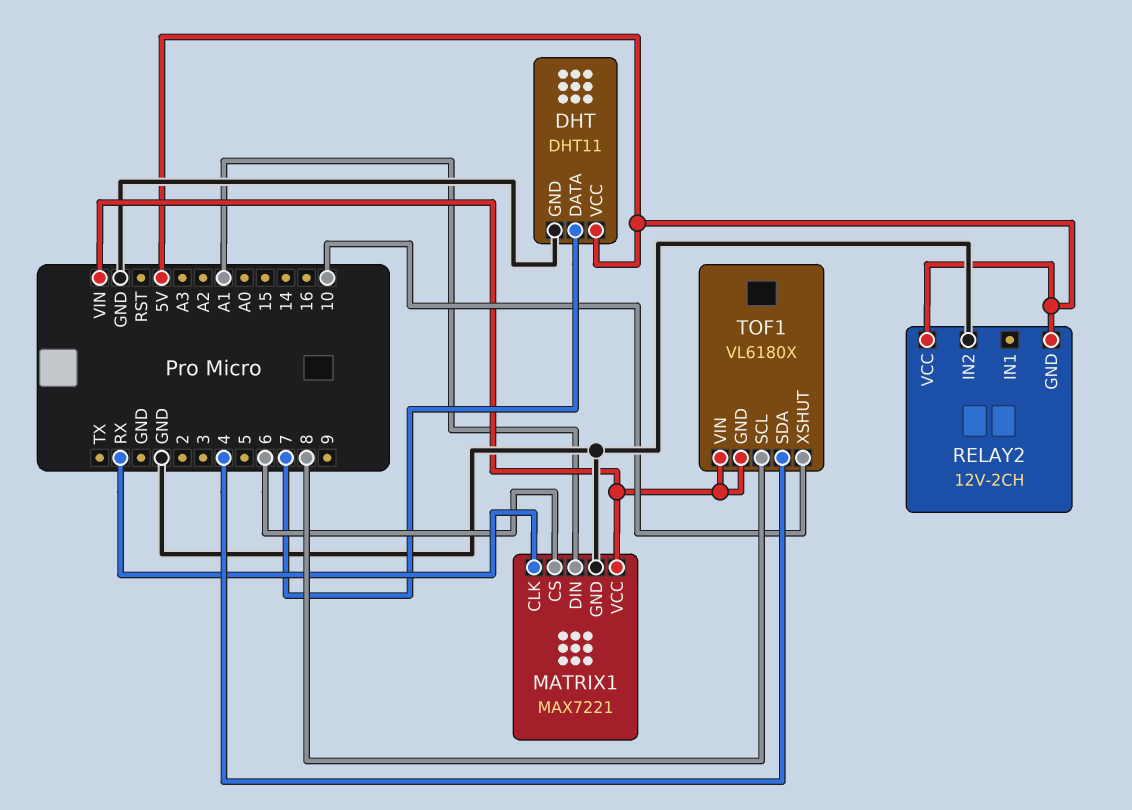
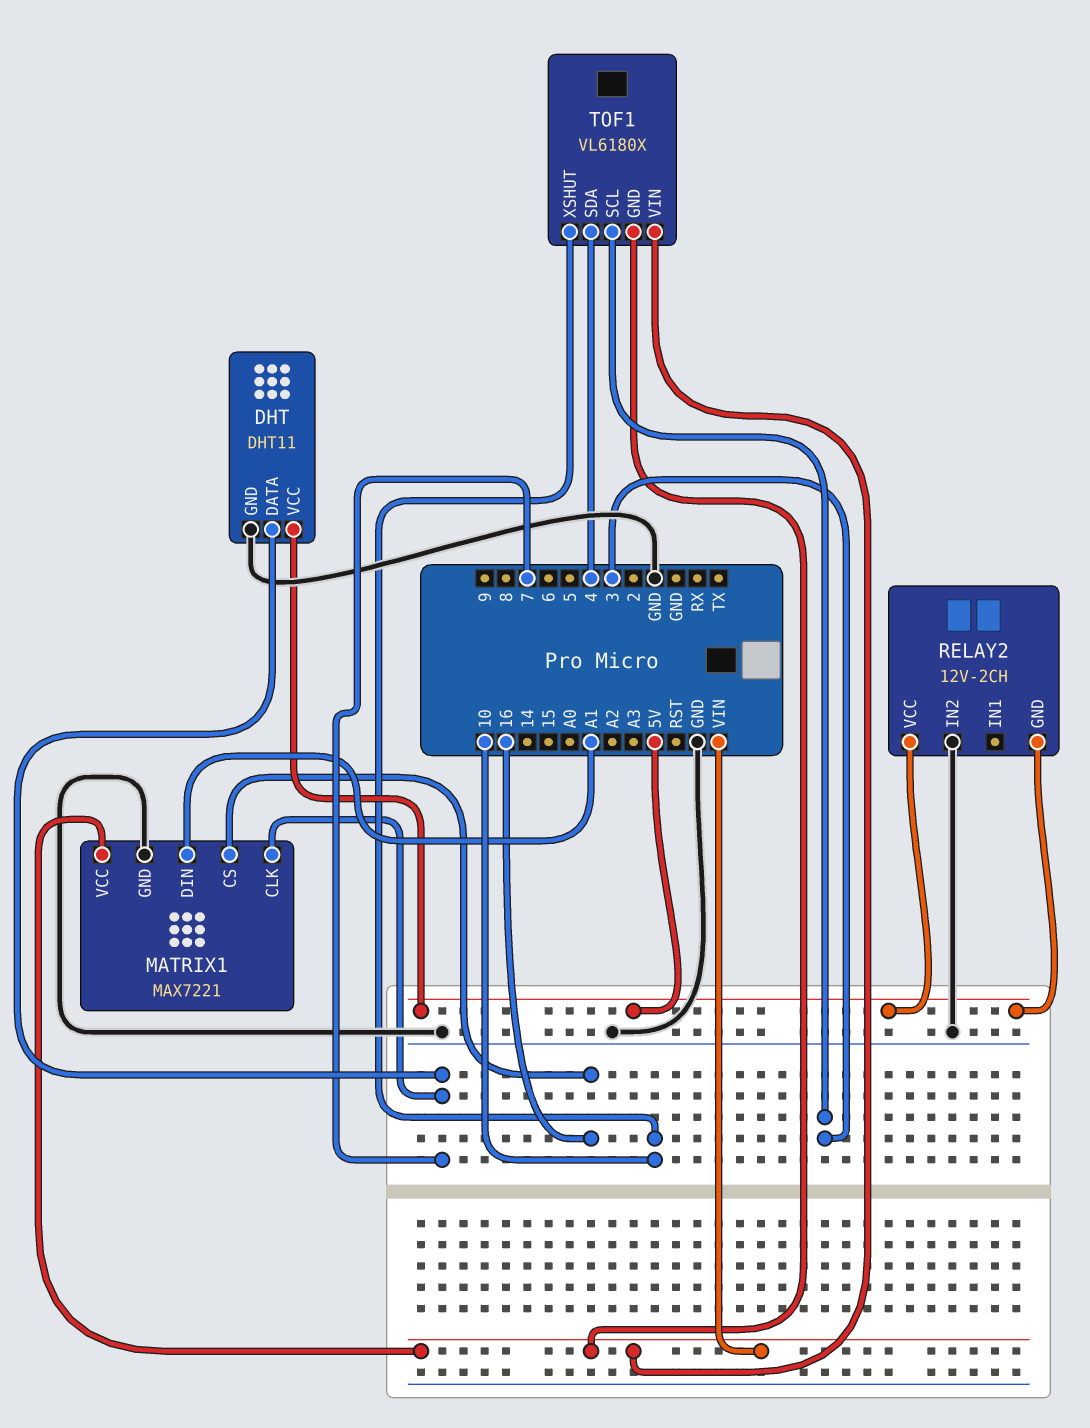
MATRIX1 pin CLK: RX -> 7
MATRIX1 pin CS: 6 -> 16
TOF1 pin SCL: 8 -> 3

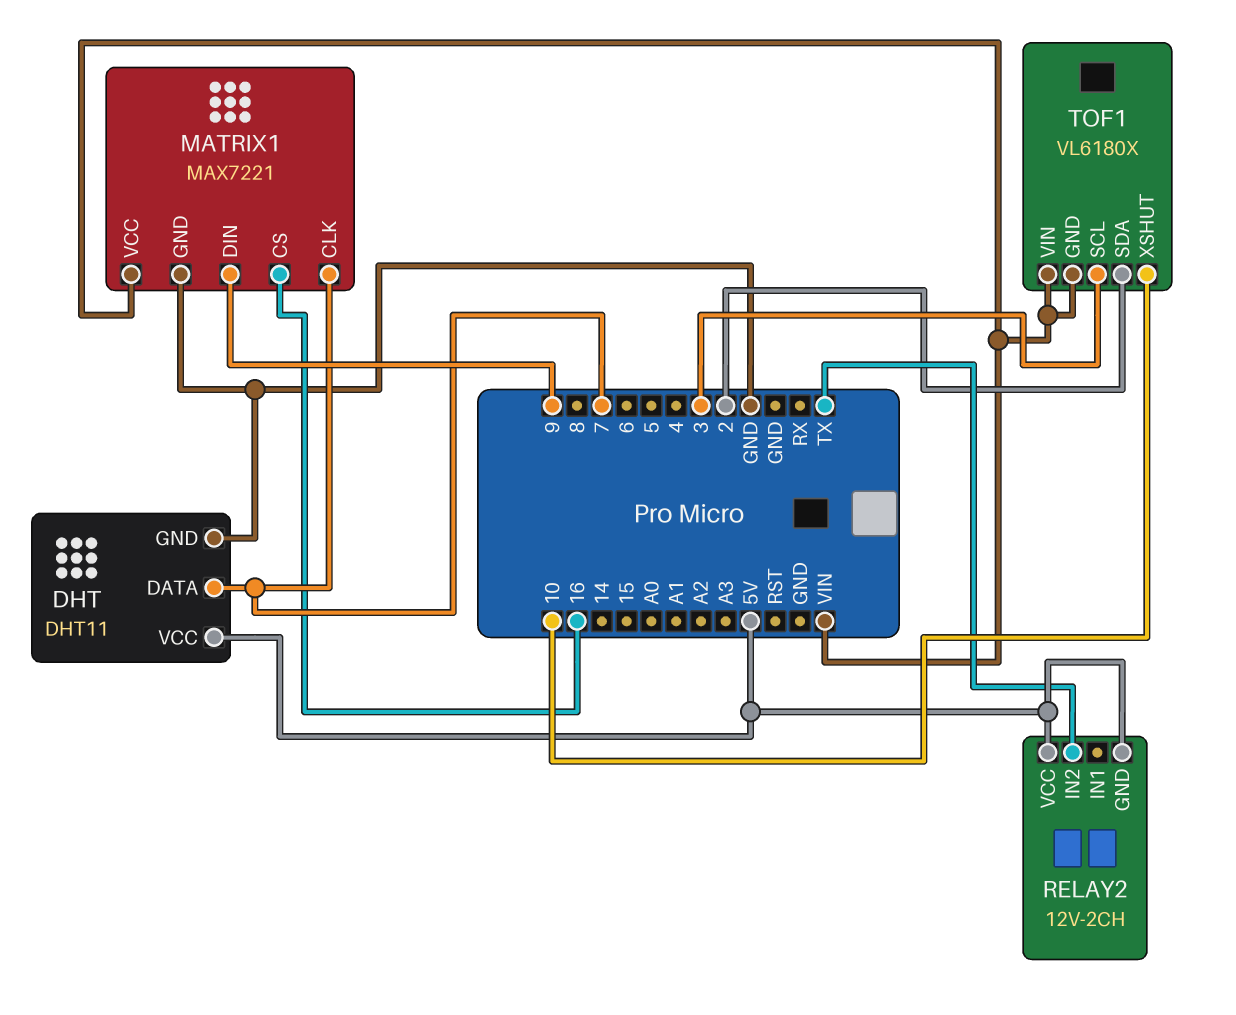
MATRIX1 pin DIN: A1 -> 9
RELAY2 pin IN2: GND -> TX
TOF1 pin SDA: 4 -> 2

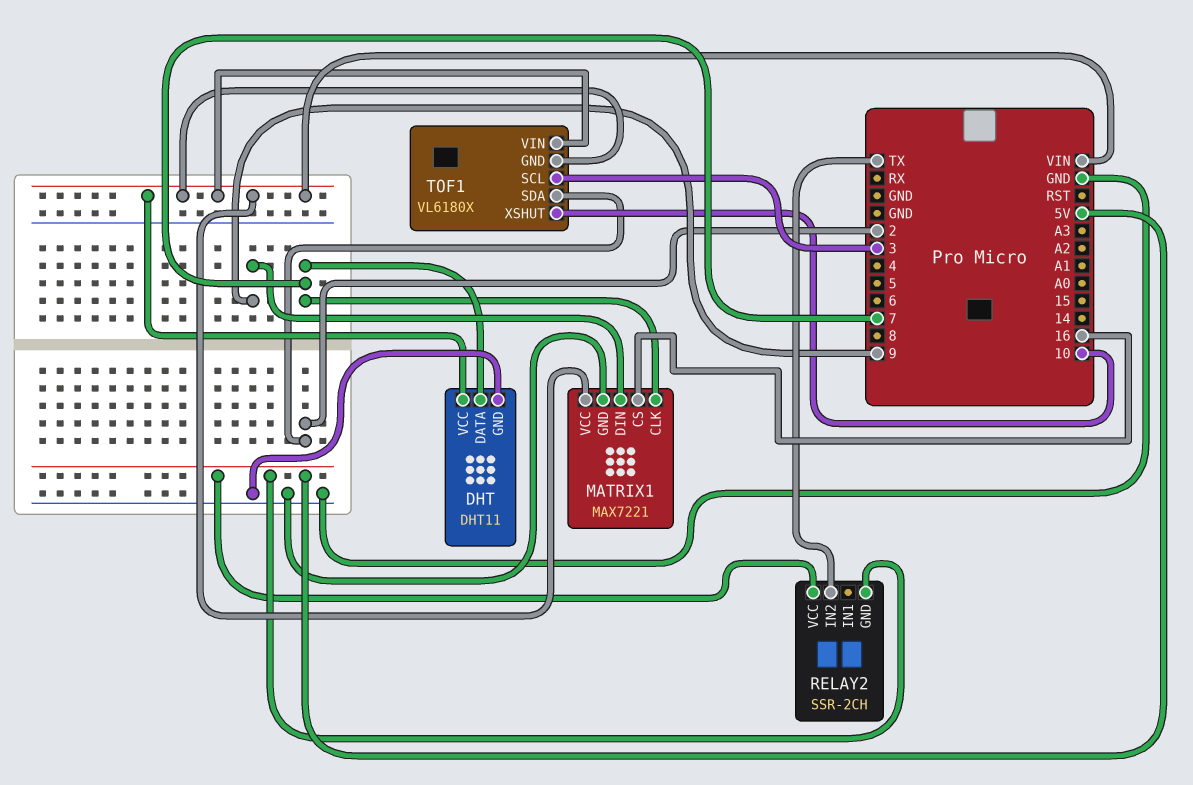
DHT pin VCC: 5V -> VIN
RELAY2: 12V-2CH -> SSR-2CH

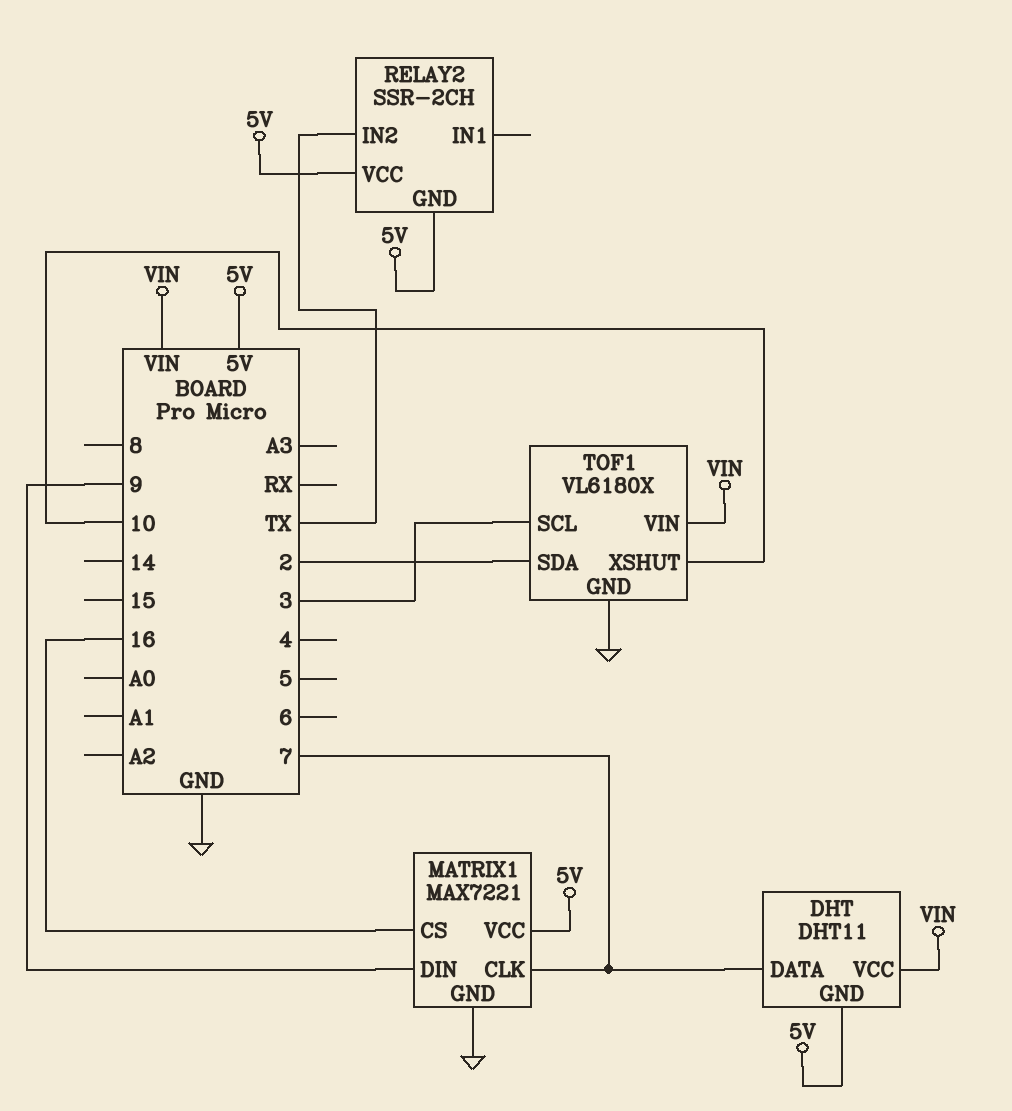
DHT pin GND: GND -> 5V
MATRIX1 pin VCC: VIN -> 5V
TOF1 pin GND: VIN -> GND

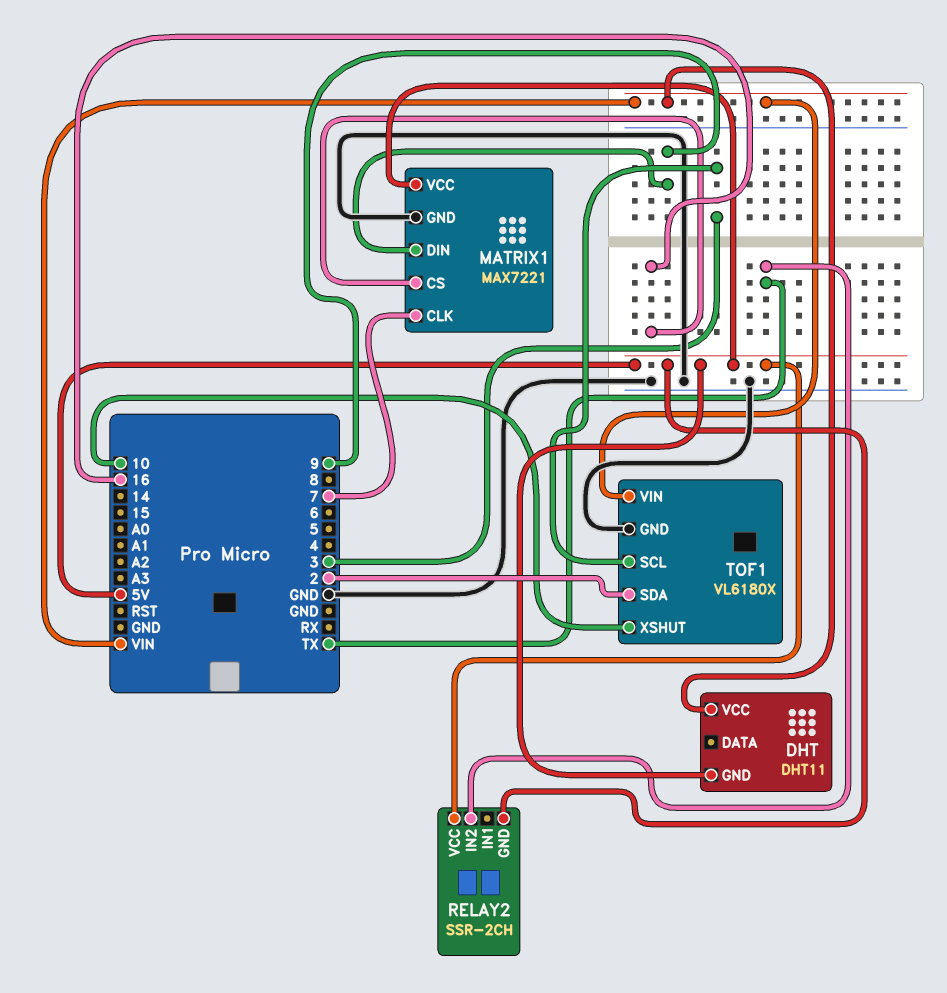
DHT pin DATA: 7 -> none

